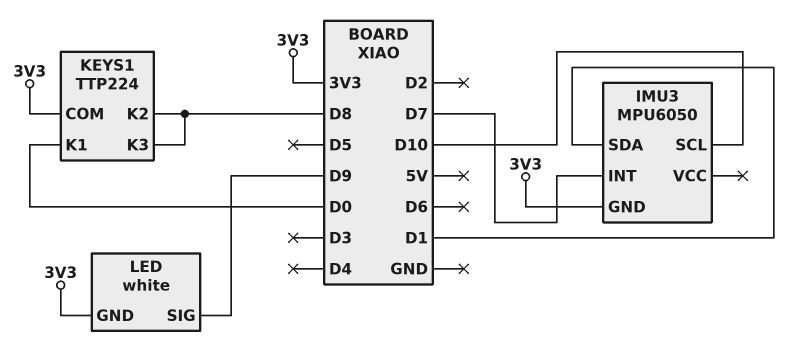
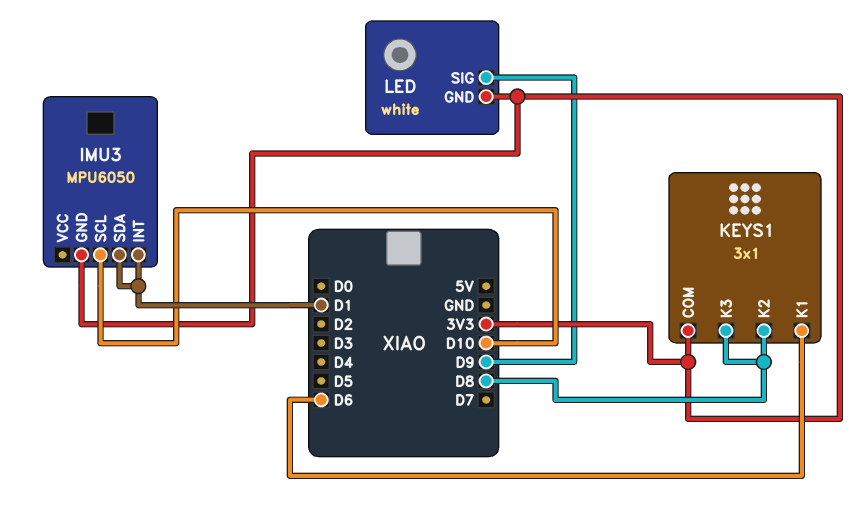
IMU3 pin INT: D7 -> D1
KEYS1: TTP224 -> 3x1
KEYS1 pin K1: D0 -> D6

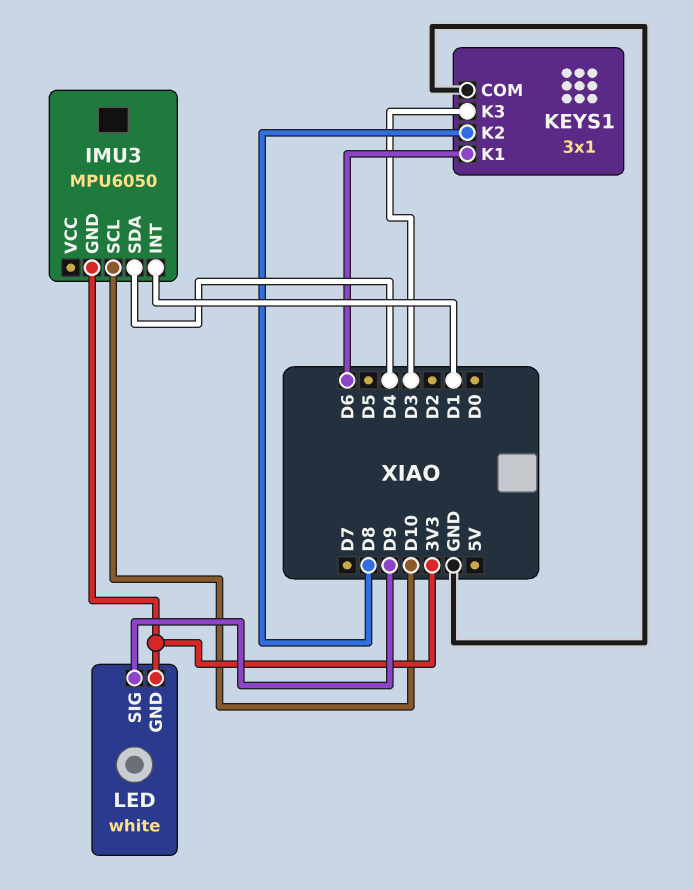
IMU3 pin SDA: D1 -> D4
KEYS1 pin COM: 3V3 -> GND
KEYS1 pin K3: D8 -> D3

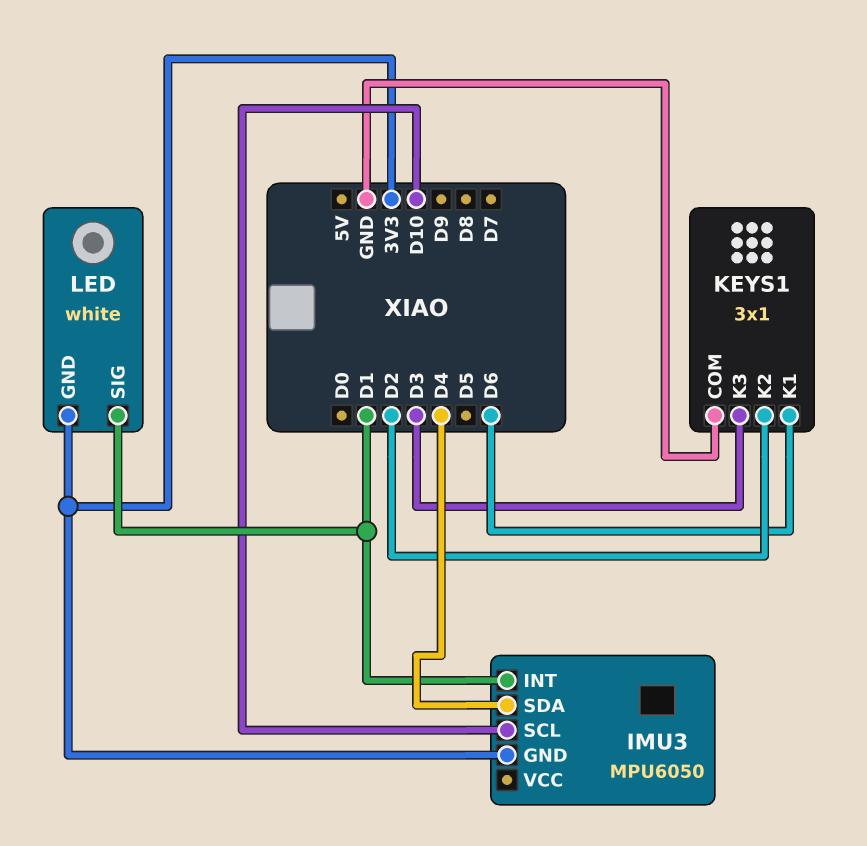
KEYS1 pin K2: D8 -> D2
LED pin SIG: D9 -> D1

